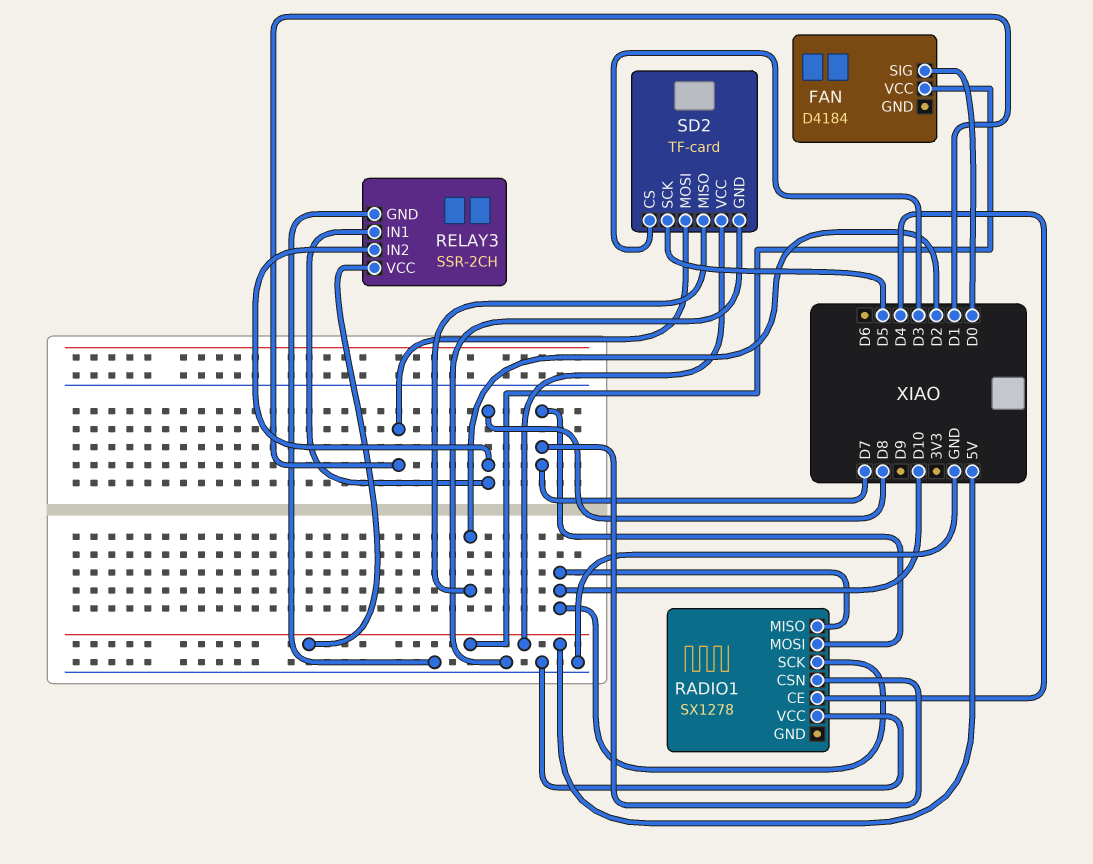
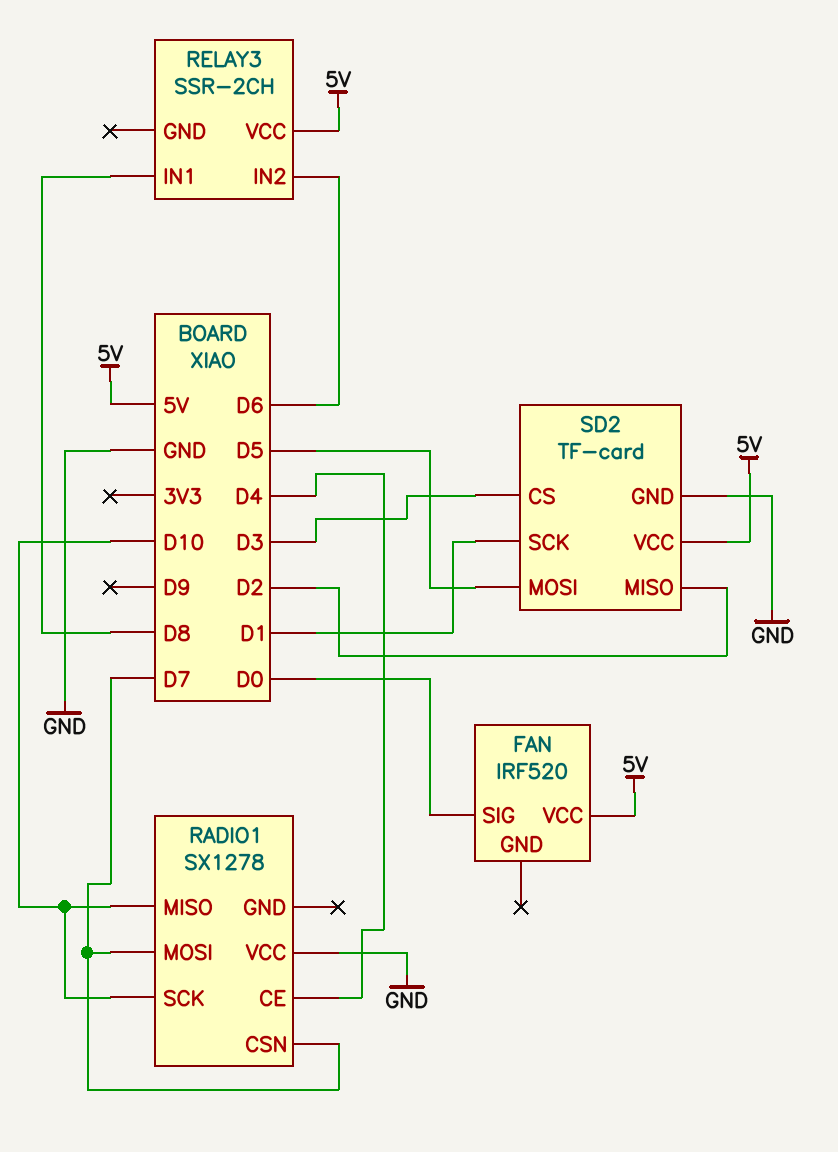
FAN: D4184 -> IRF520
RELAY3 pin GND: GND -> none
RELAY3 pin IN2: D8 -> D6
SD2 pin MOSI: D1 -> D5
SD2 pin SCK: D5 -> D1

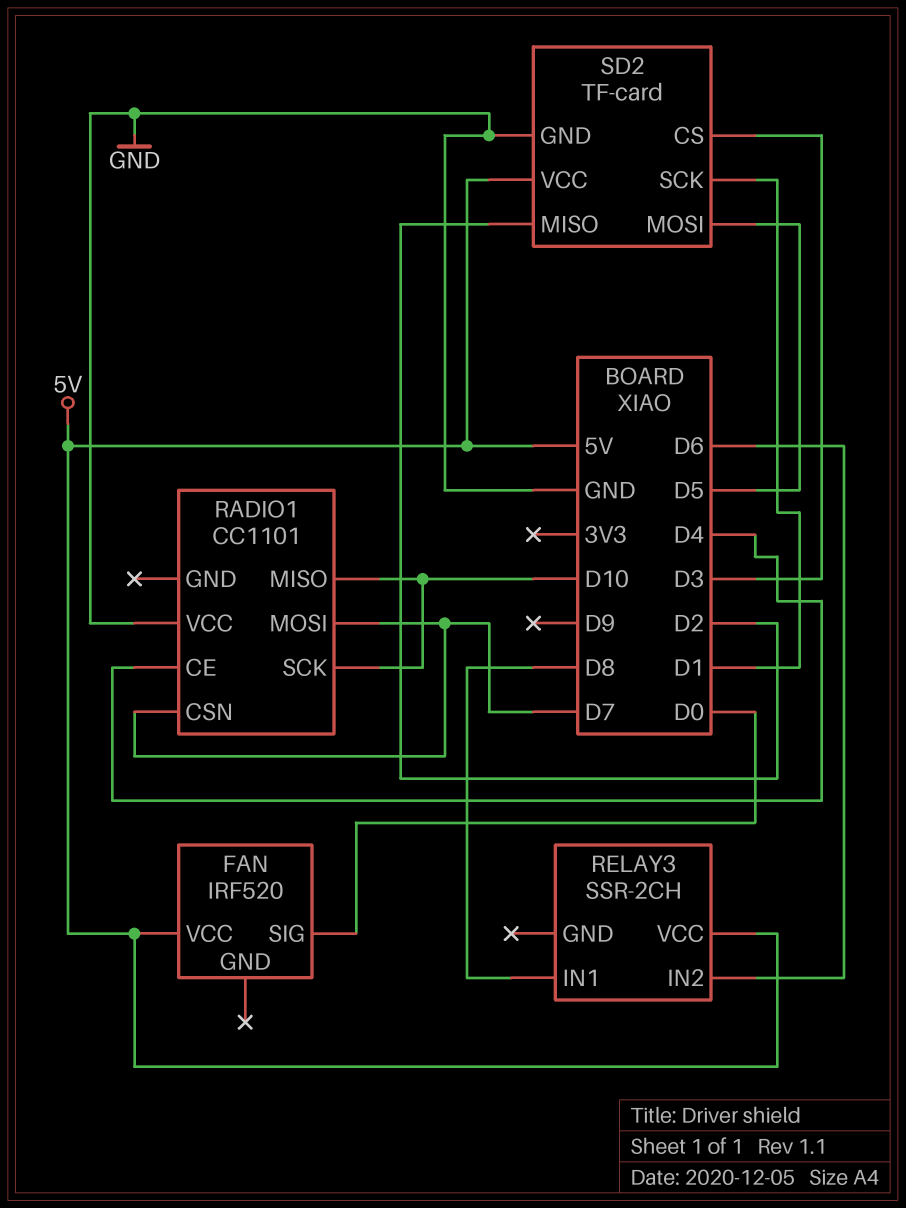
RADIO1: SX1278 -> CC1101

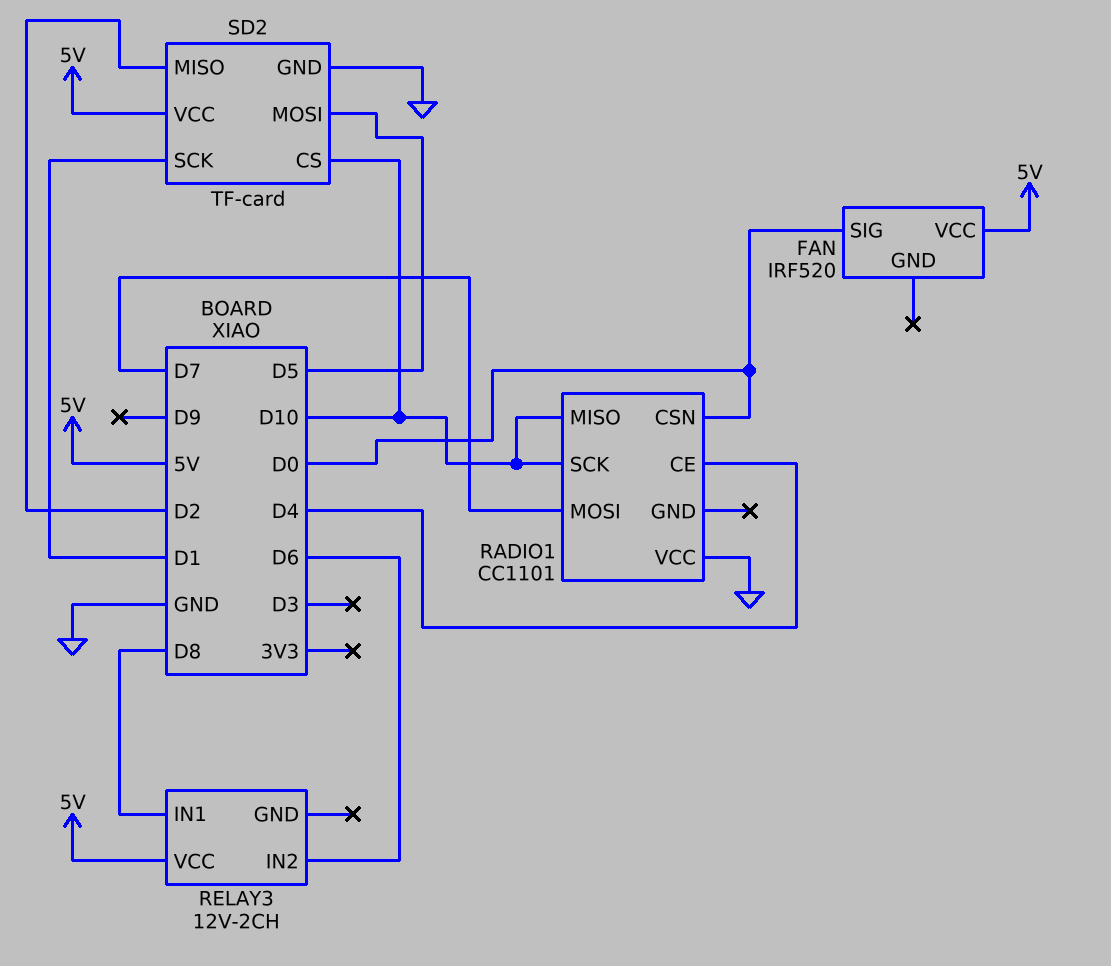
RADIO1 pin CSN: D7 -> D0
RELAY3: SSR-2CH -> 12V-2CH
SD2 pin CS: D3 -> D10

